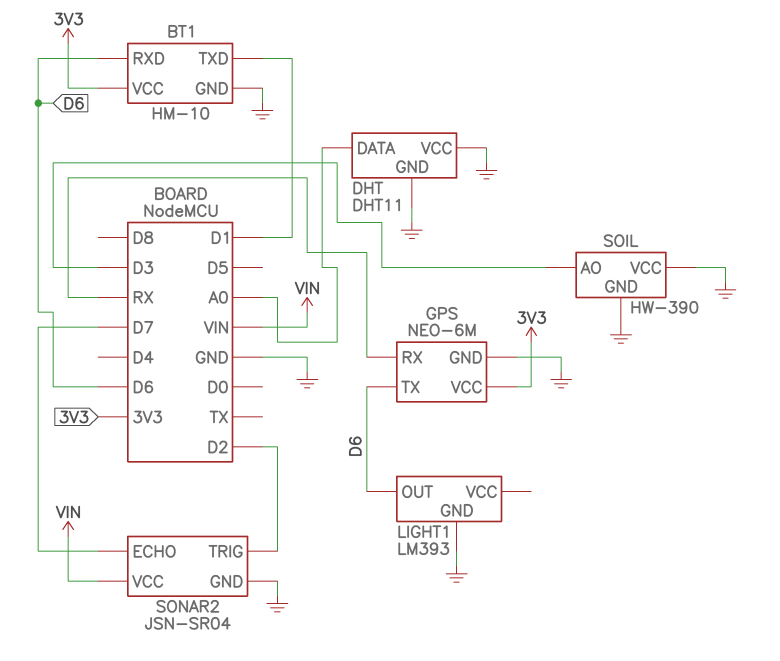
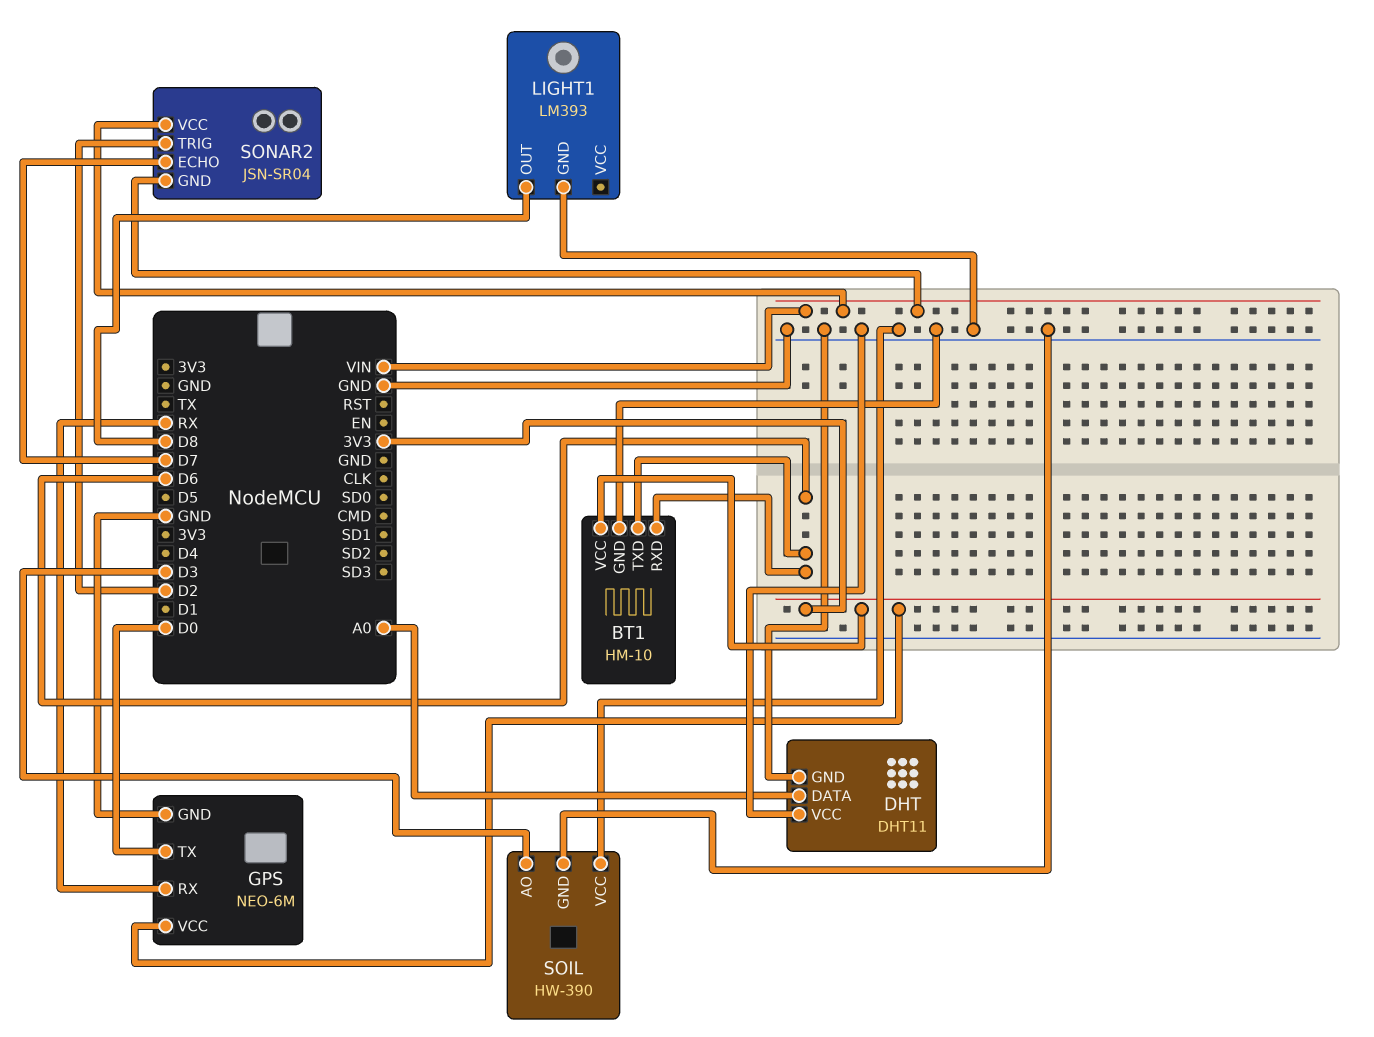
BT1 pin TXD: D1 -> D6
GPS pin TX: D6 -> D0
LIGHT1 pin OUT: D6 -> D8
SONAR2 pin GND: GND -> VIN

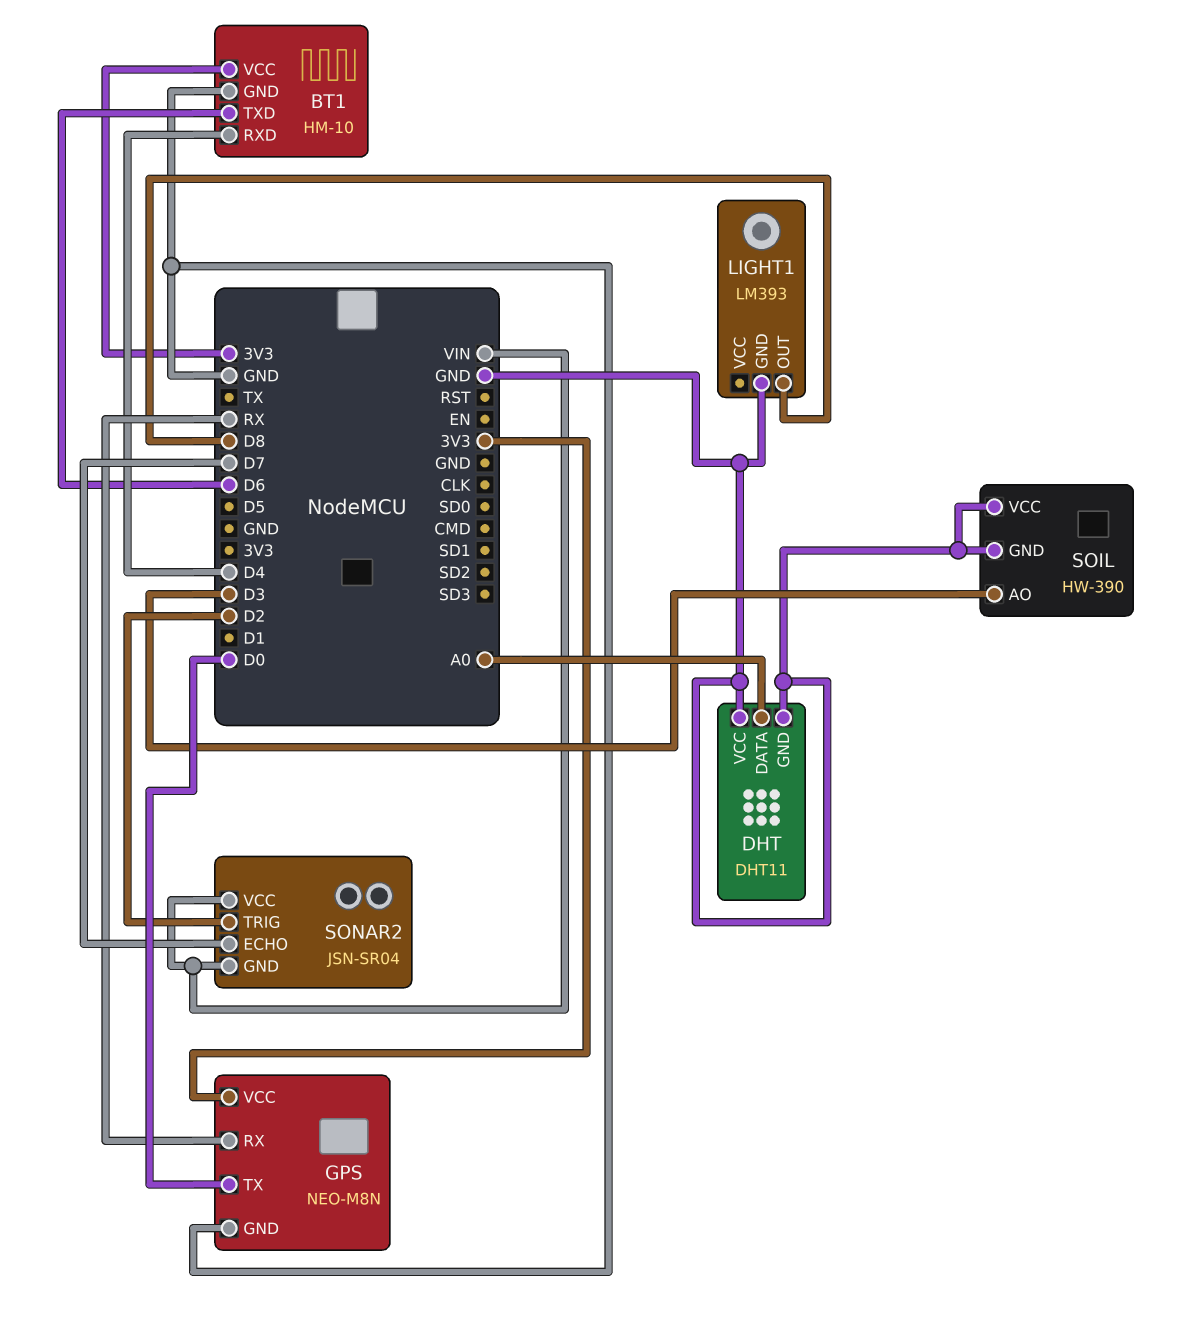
BT1 pin RXD: D6 -> D4
GPS: NEO-6M -> NEO-M8N

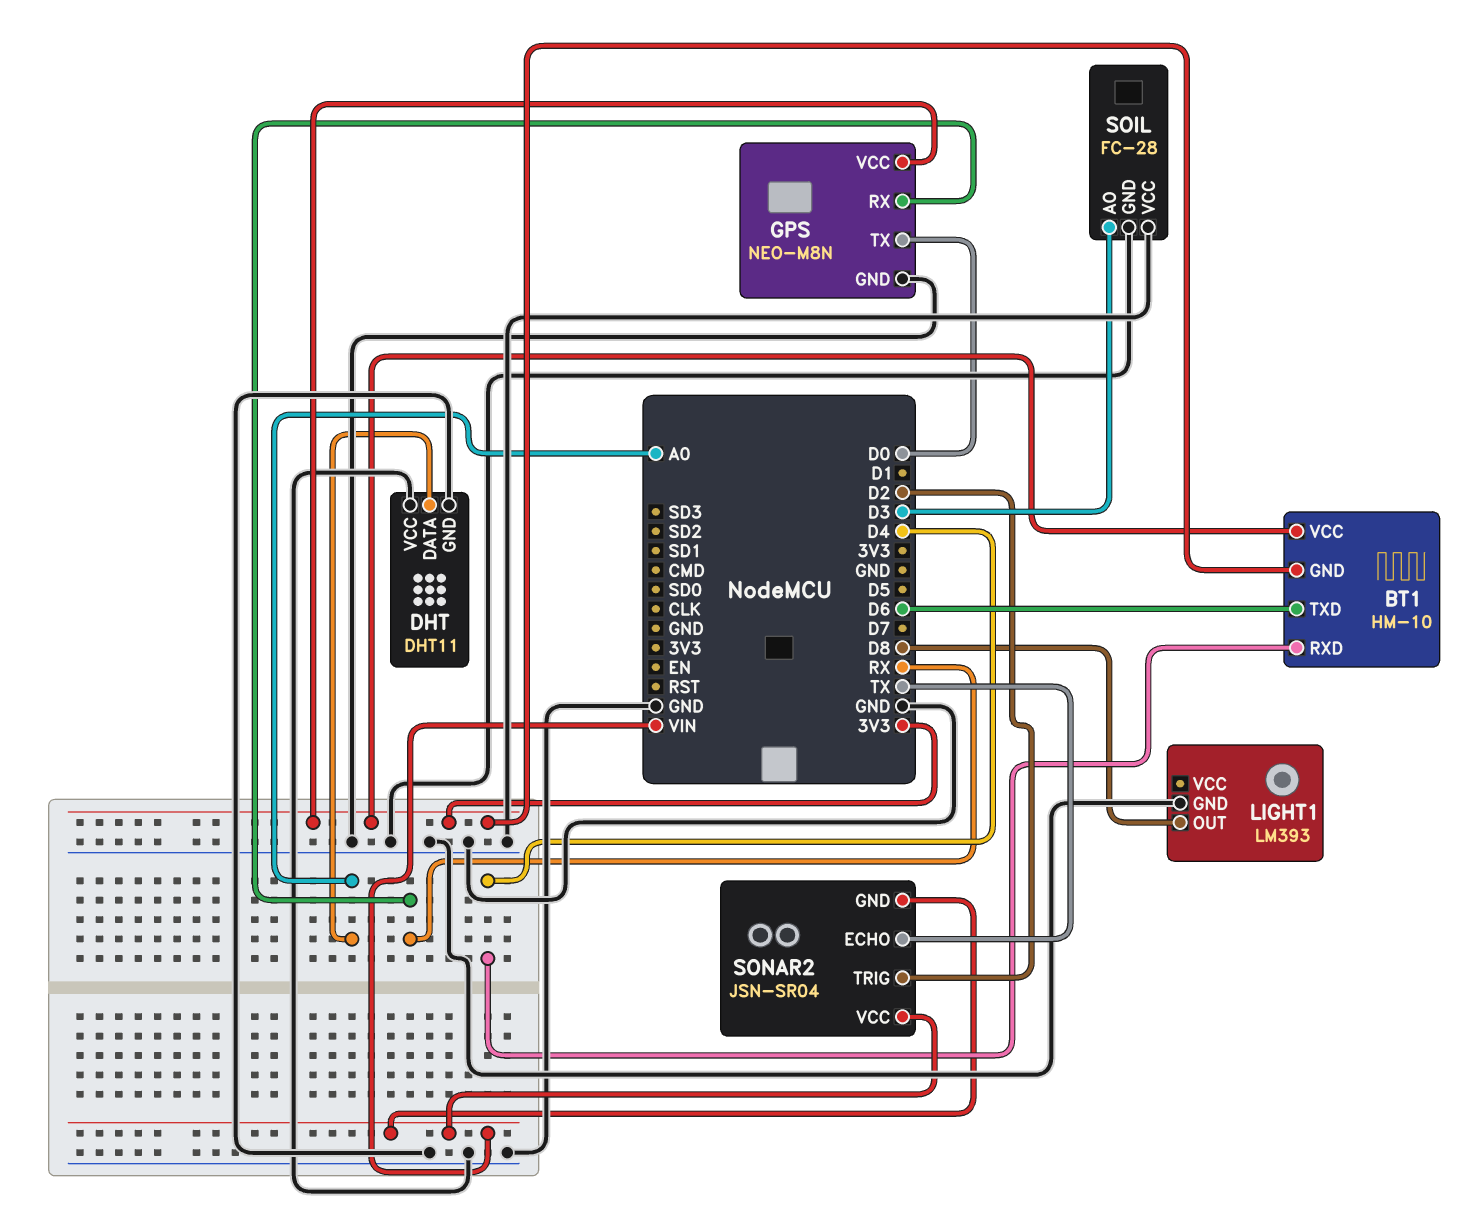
BT1 pin GND: GND -> 3V3
SOIL: HW-390 -> FC-28
SONAR2 pin ECHO: D7 -> TX

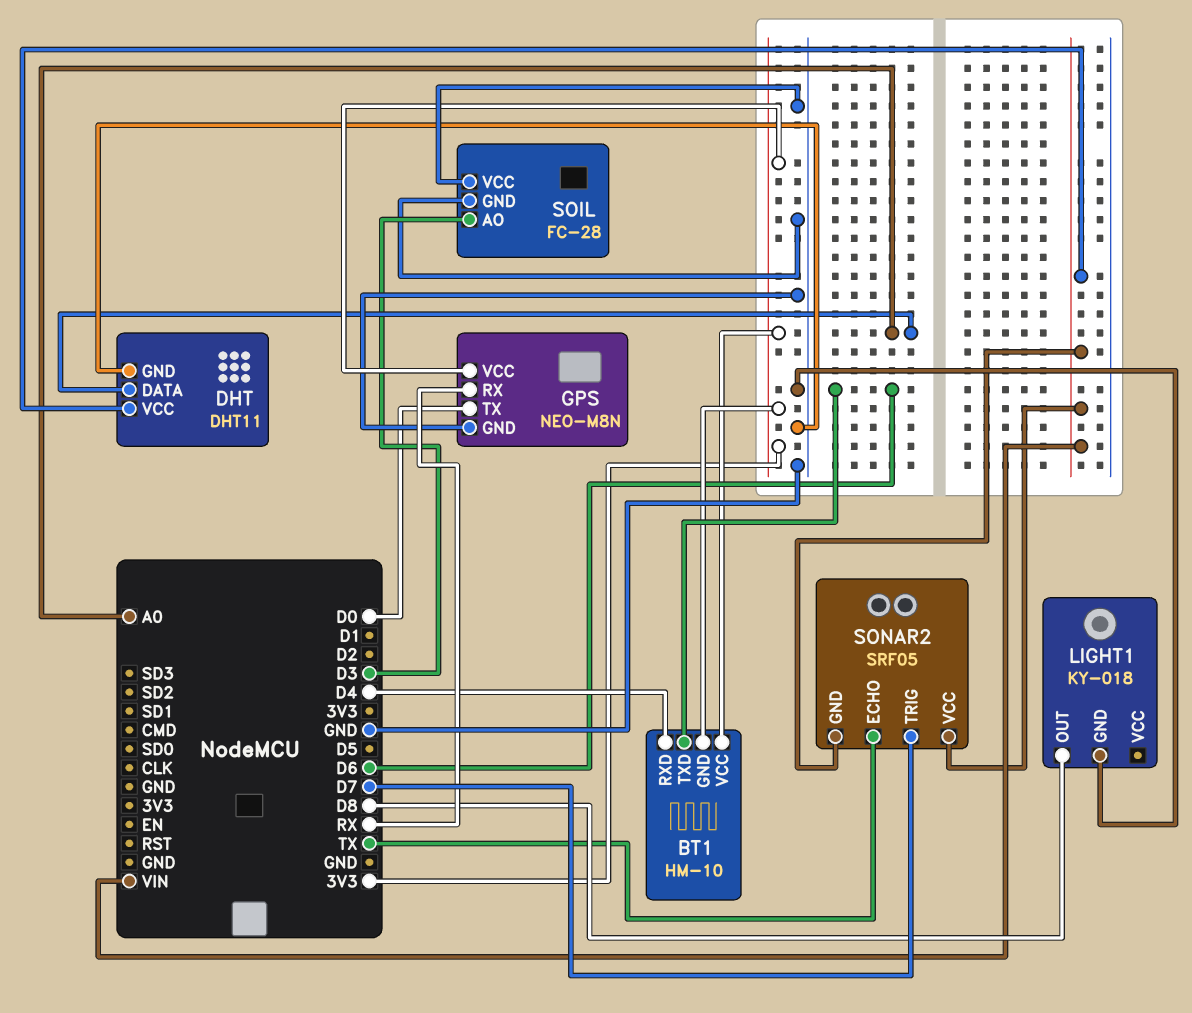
DHT pin VCC: GND -> VIN
LIGHT1: LM393 -> KY-018
SONAR2: JSN-SR04 -> SRF05
SONAR2 pin TRIG: D2 -> D7

